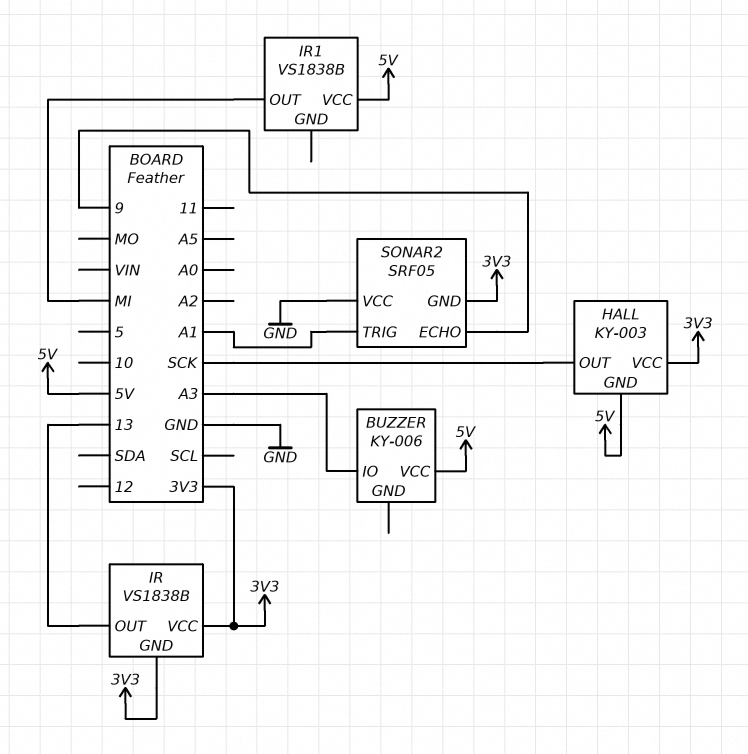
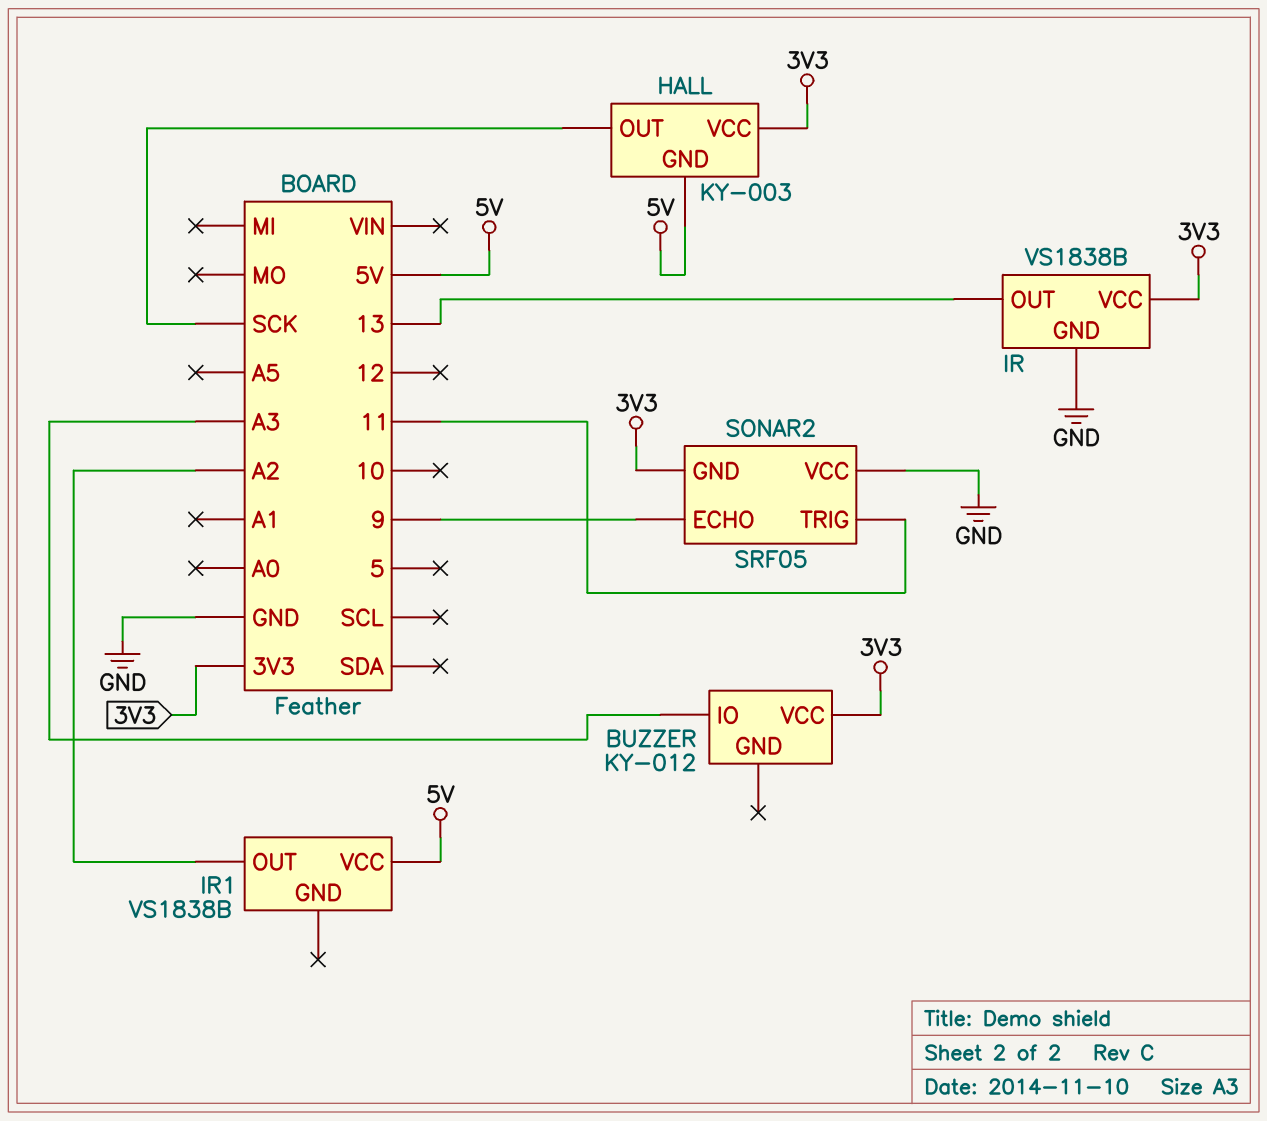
BUZZER: KY-006 -> KY-012
BUZZER pin VCC: 5V -> 3V3
IR pin GND: 3V3 -> GND
IR1 pin OUT: MI -> A2
SONAR2 pin TRIG: A1 -> 11

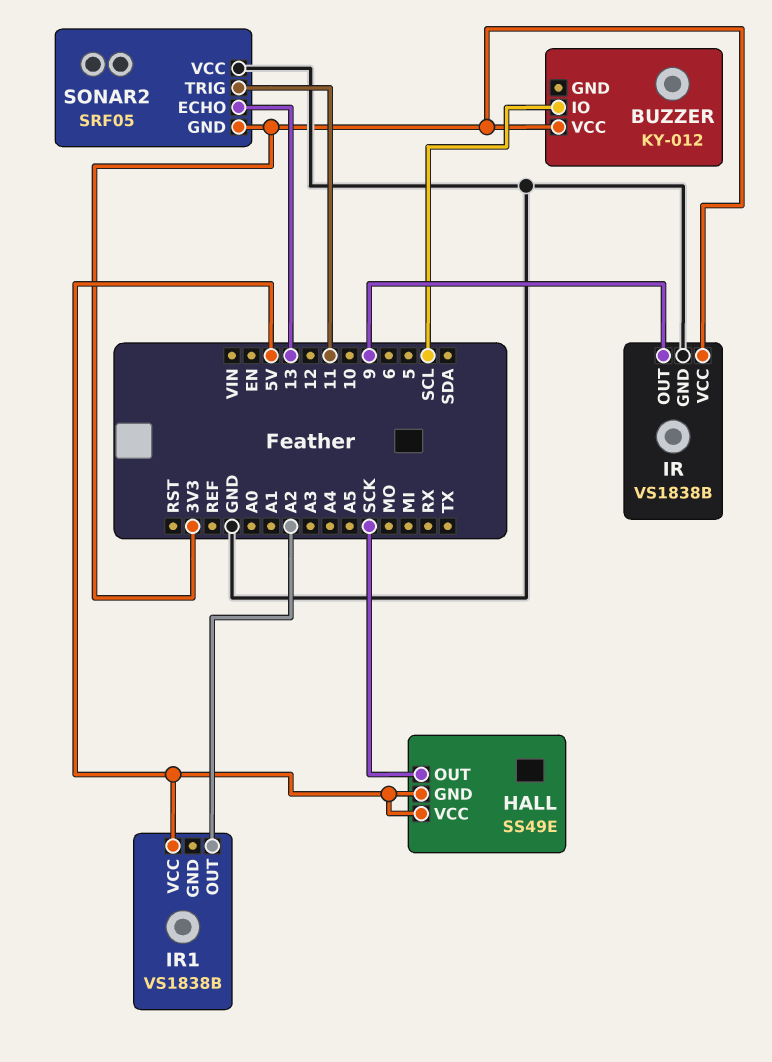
BUZZER pin IO: A3 -> SCL
HALL: KY-003 -> SS49E
HALL pin VCC: 3V3 -> 5V
IR pin OUT: 13 -> 9
SONAR2 pin ECHO: 9 -> 13

